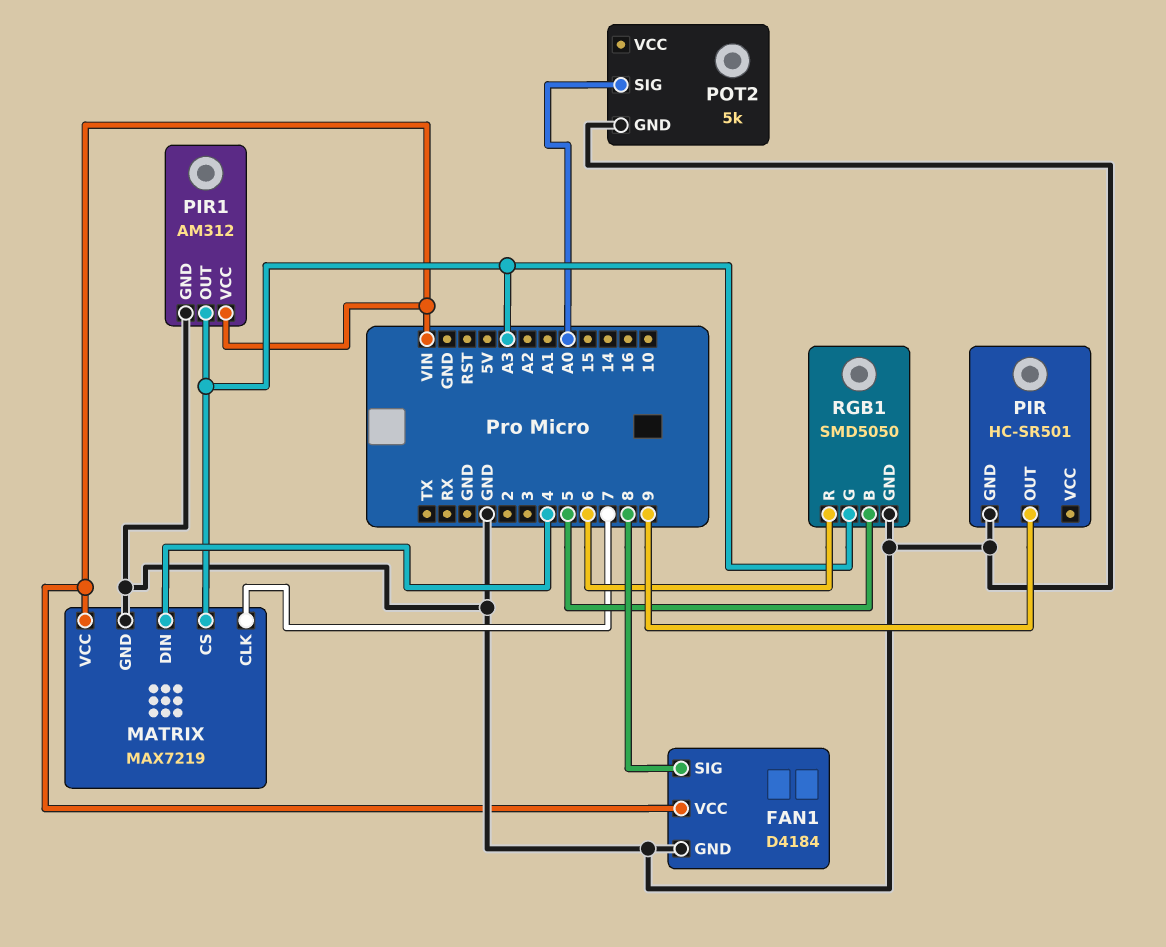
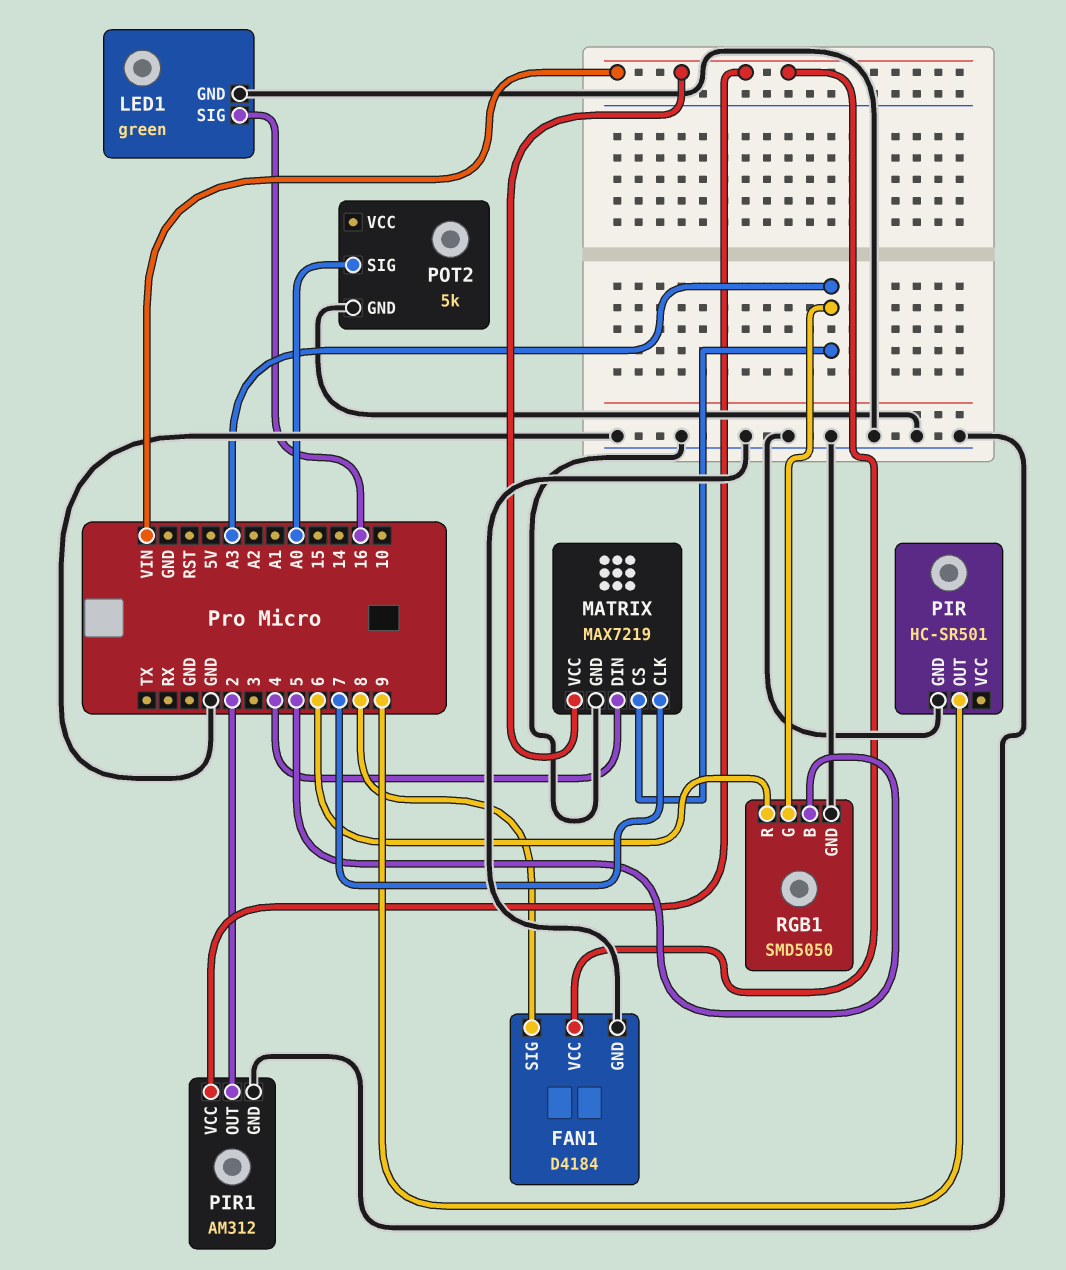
LED1: none -> green
LED1 pin GND: none -> GND
LED1 pin SIG: none -> 16
PIR1 pin OUT: A3 -> 2

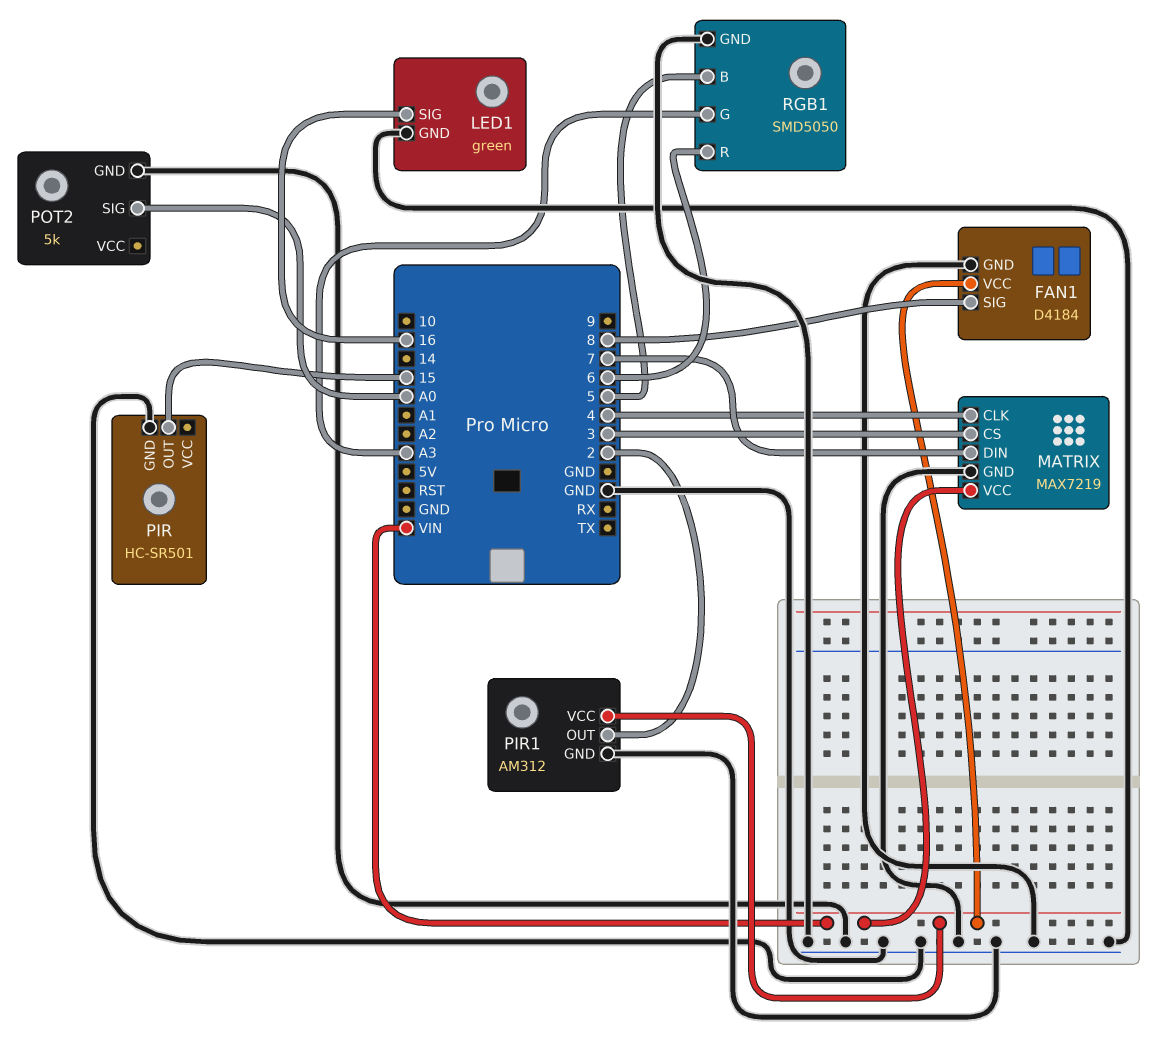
MATRIX pin CLK: 7 -> 4
MATRIX pin CS: A3 -> 3
MATRIX pin DIN: 4 -> 7
PIR pin OUT: 9 -> 15

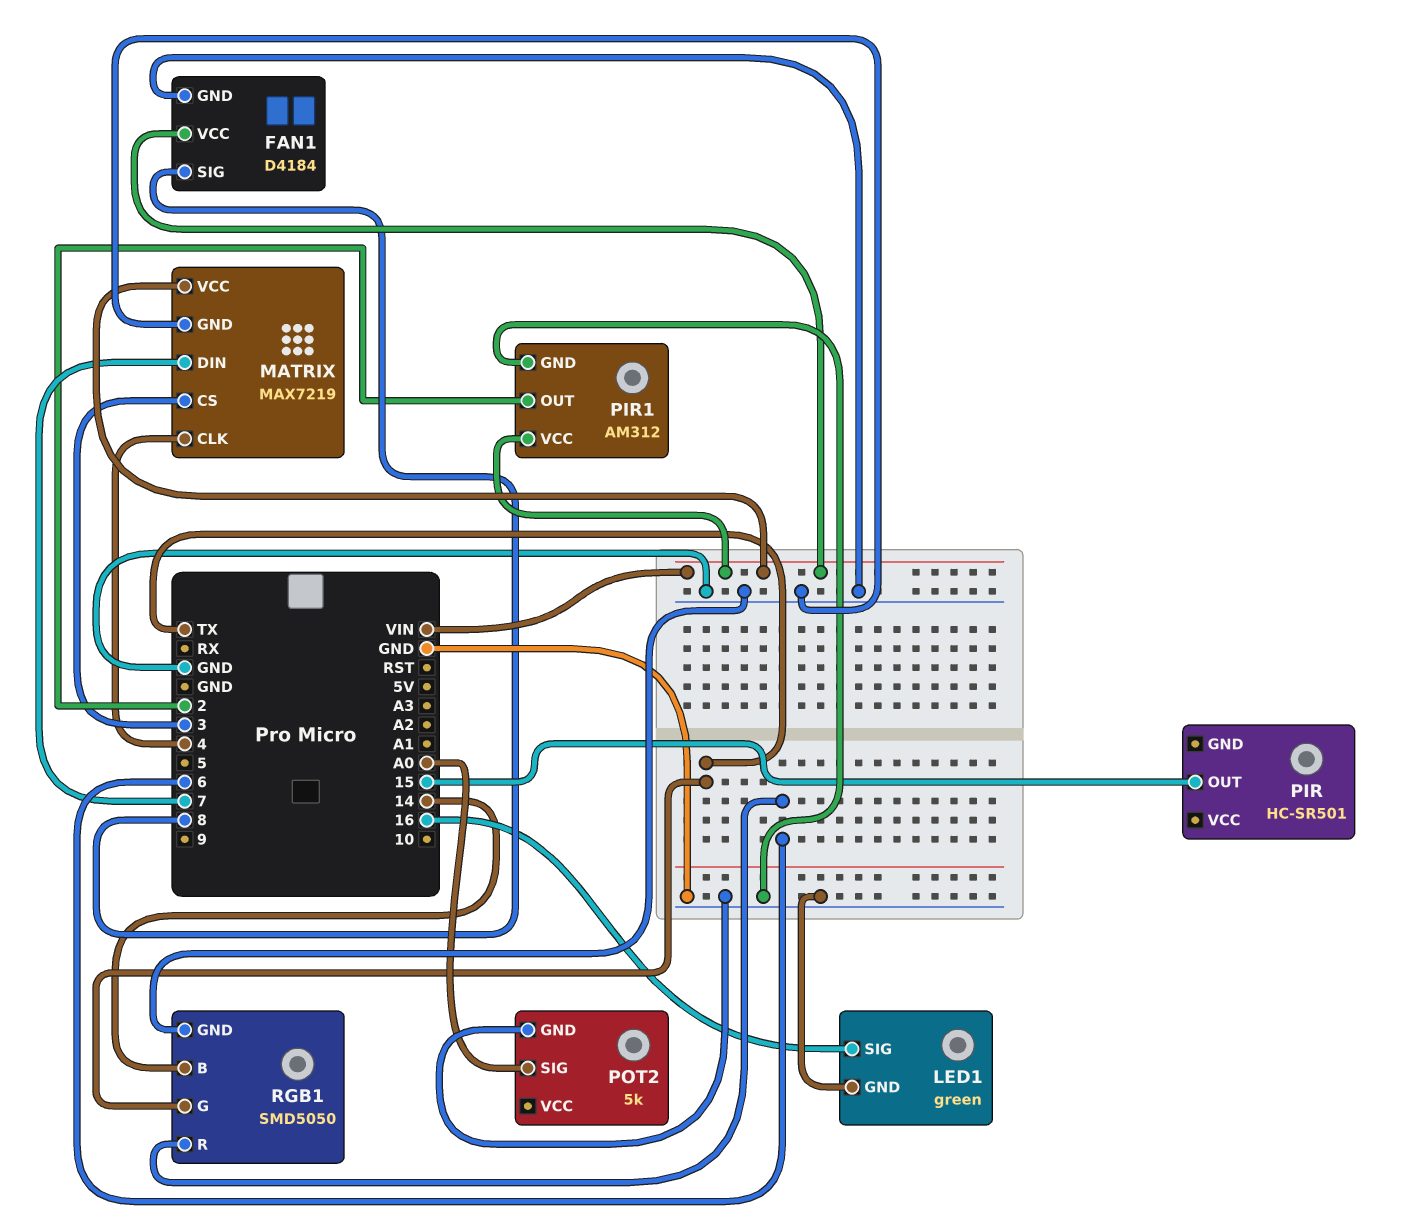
PIR pin GND: GND -> none
RGB1 pin B: 5 -> 14
RGB1 pin G: A3 -> TX

